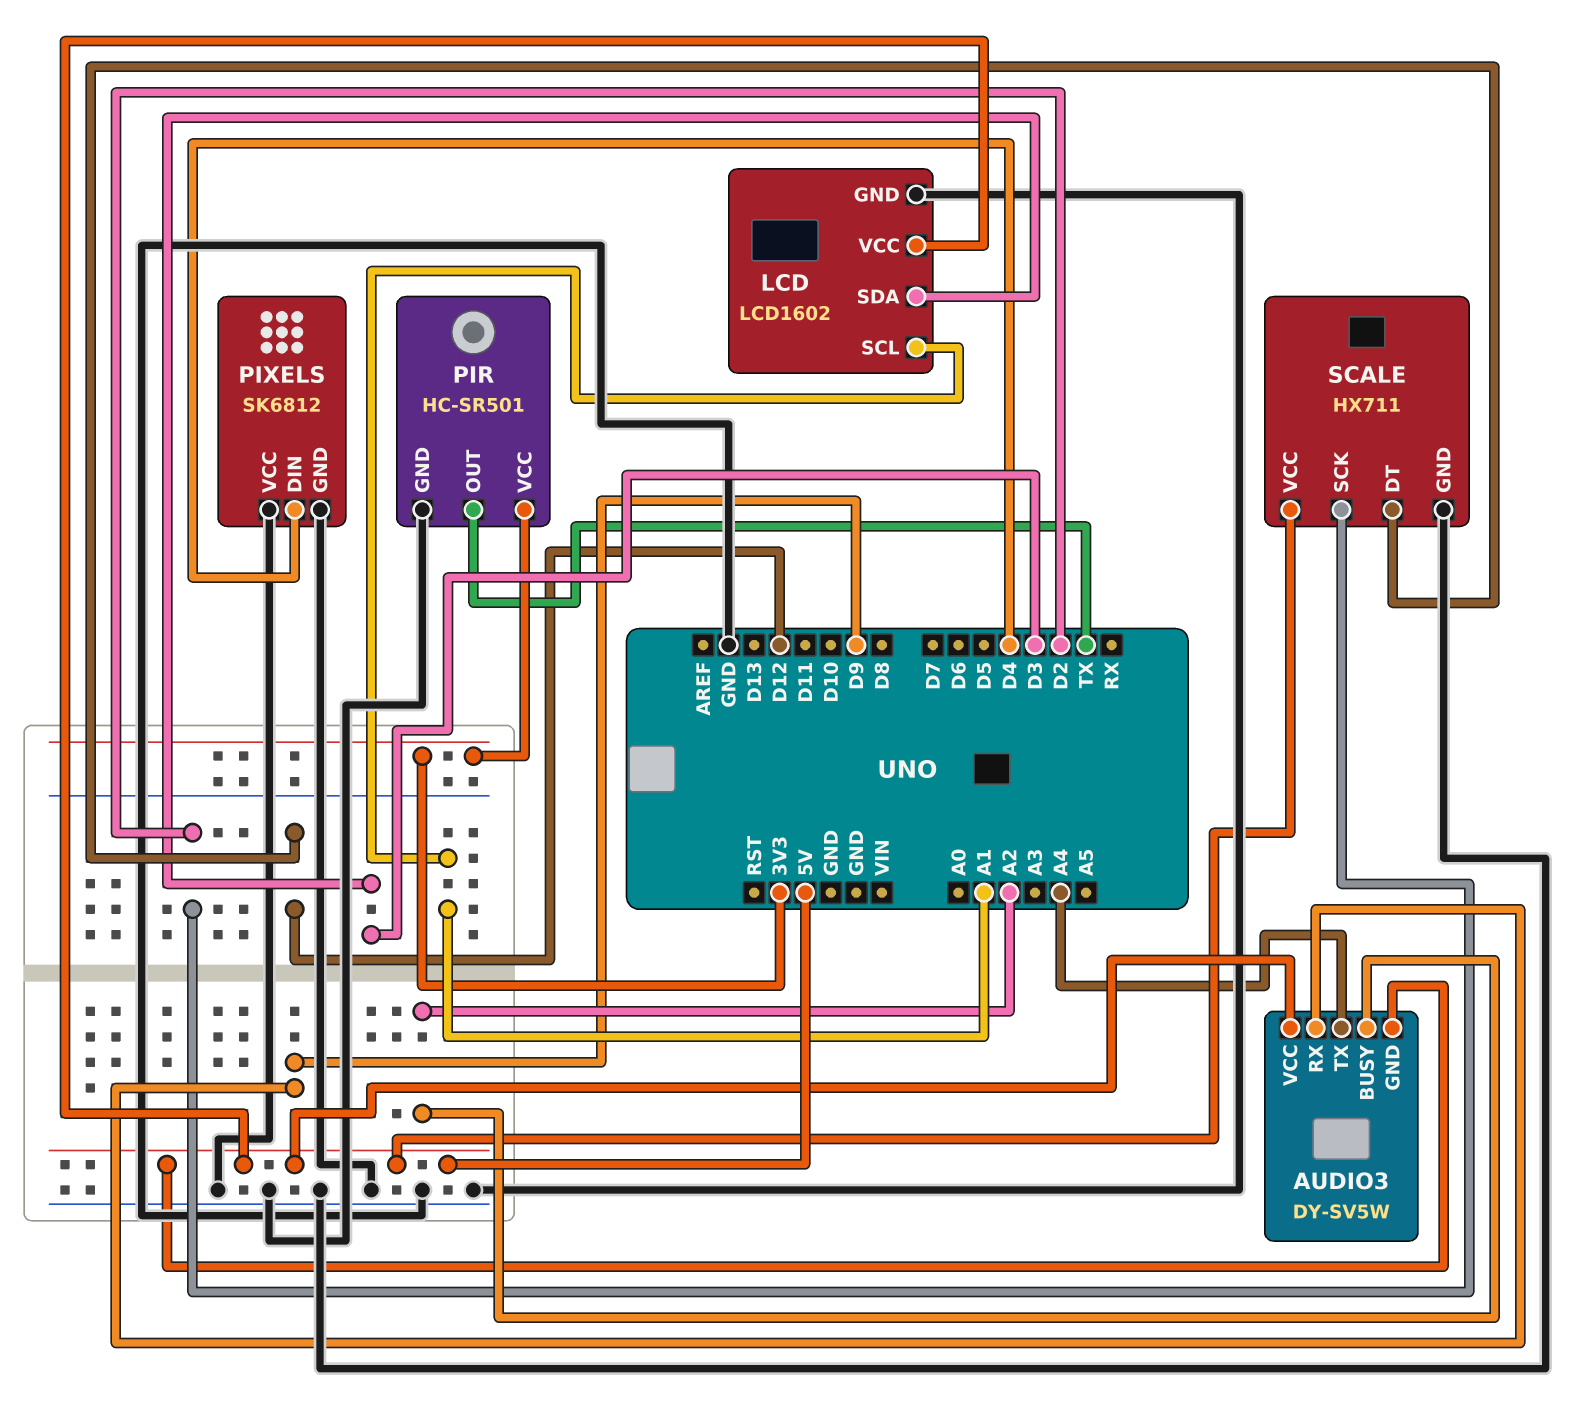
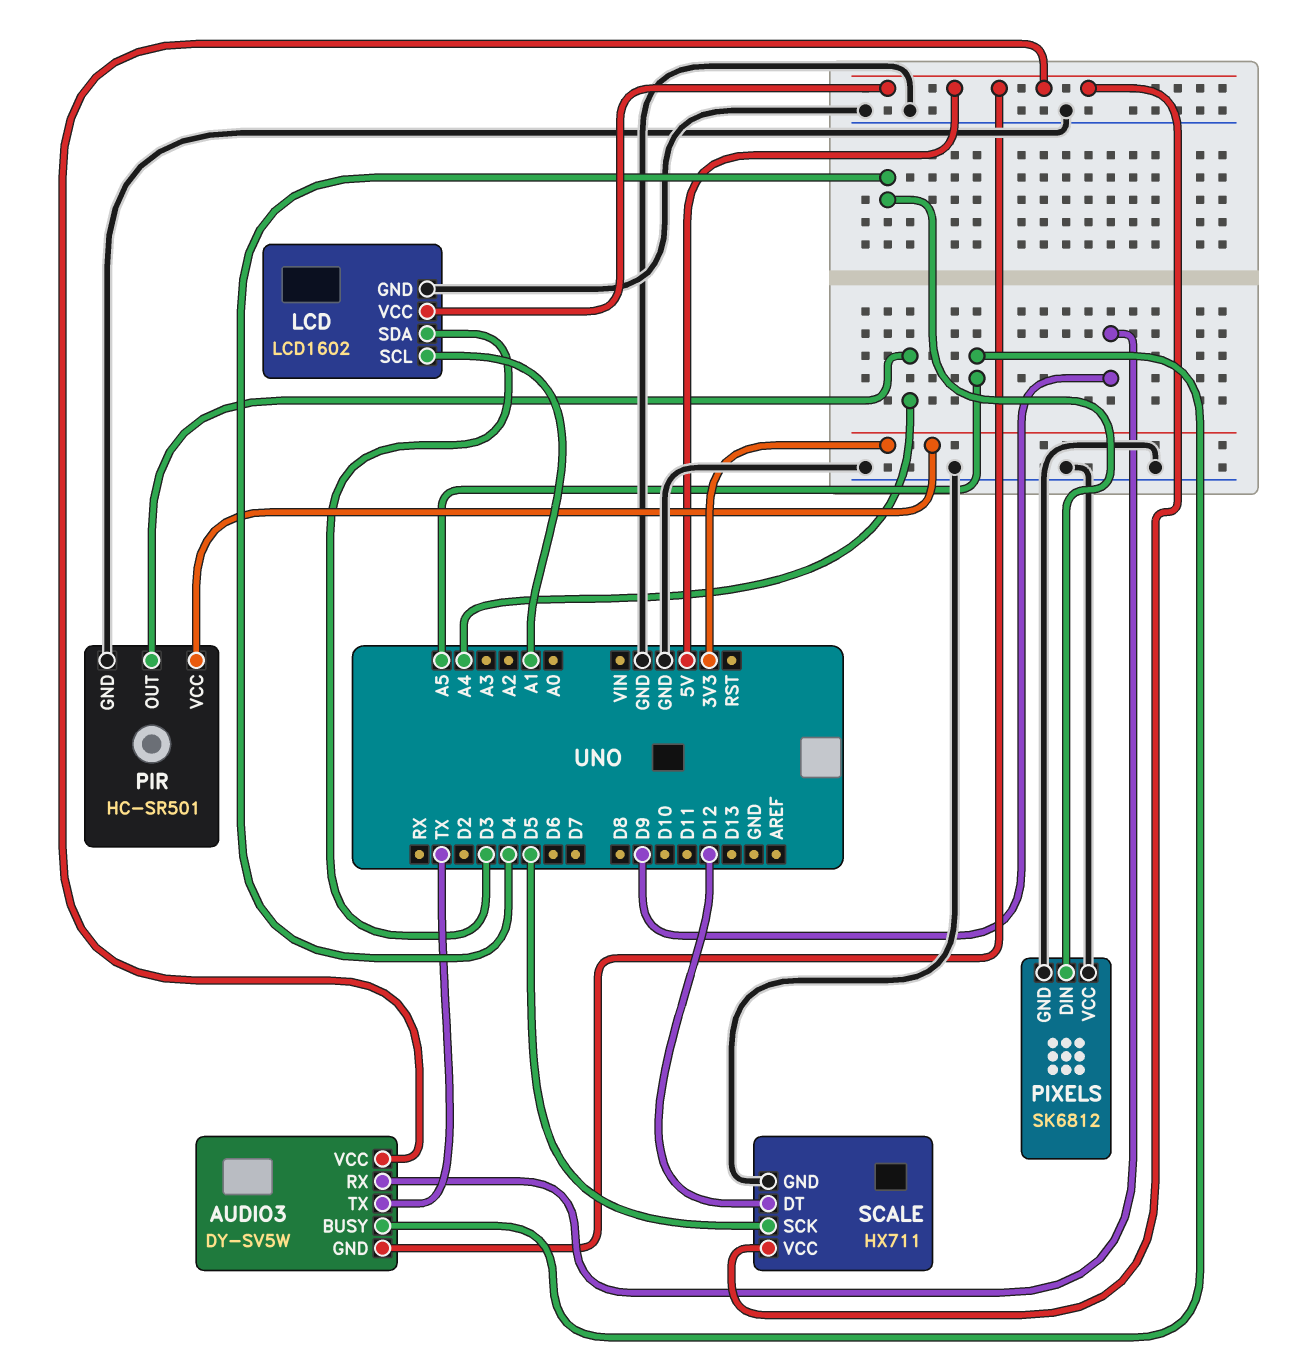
AUDIO3 pin BUSY: A2 -> A5
AUDIO3 pin TX: A4 -> TX
PIR pin OUT: TX -> A4
SCALE pin SCK: D2 -> D5

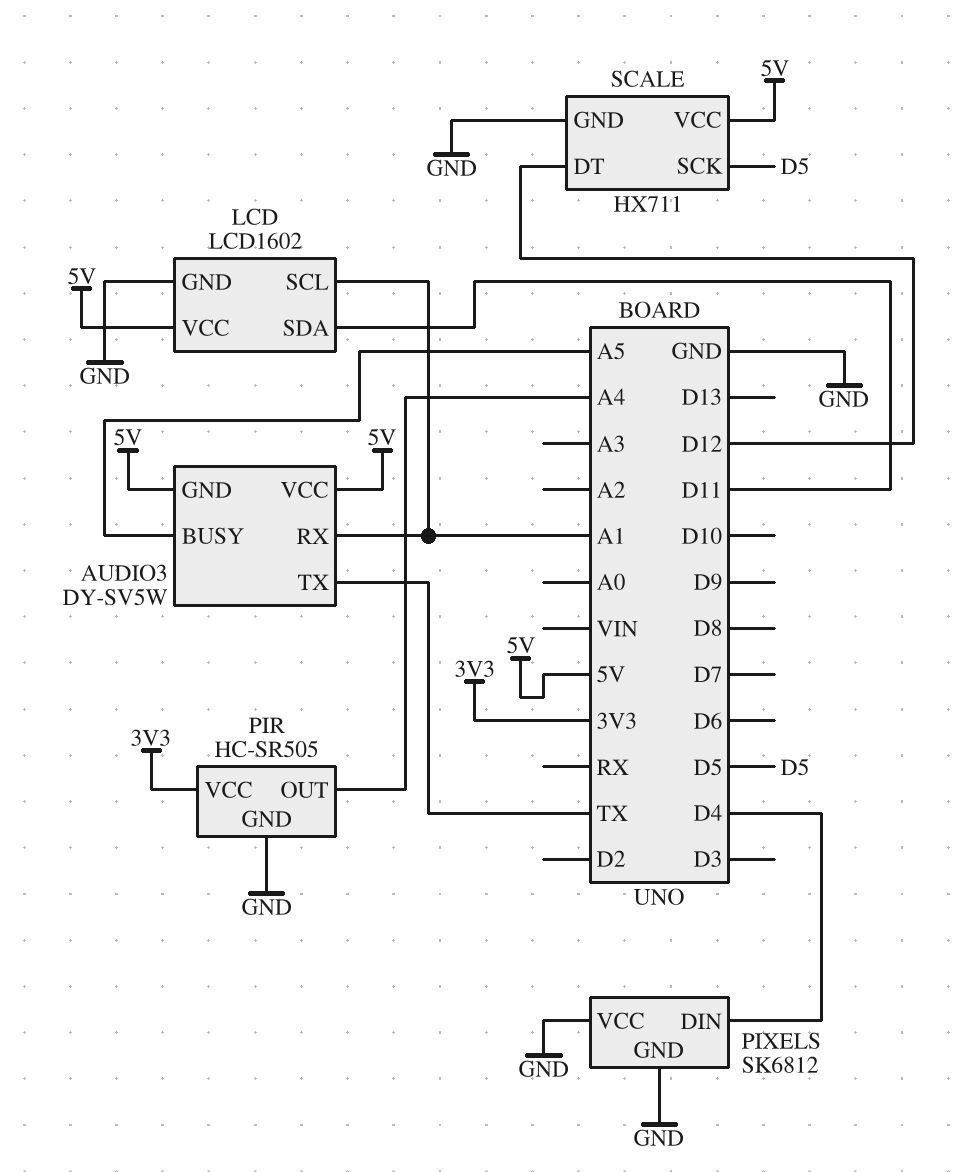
AUDIO3 pin RX: D9 -> A1
LCD pin SDA: D3 -> D11
PIR: HC-SR501 -> HC-SR505

